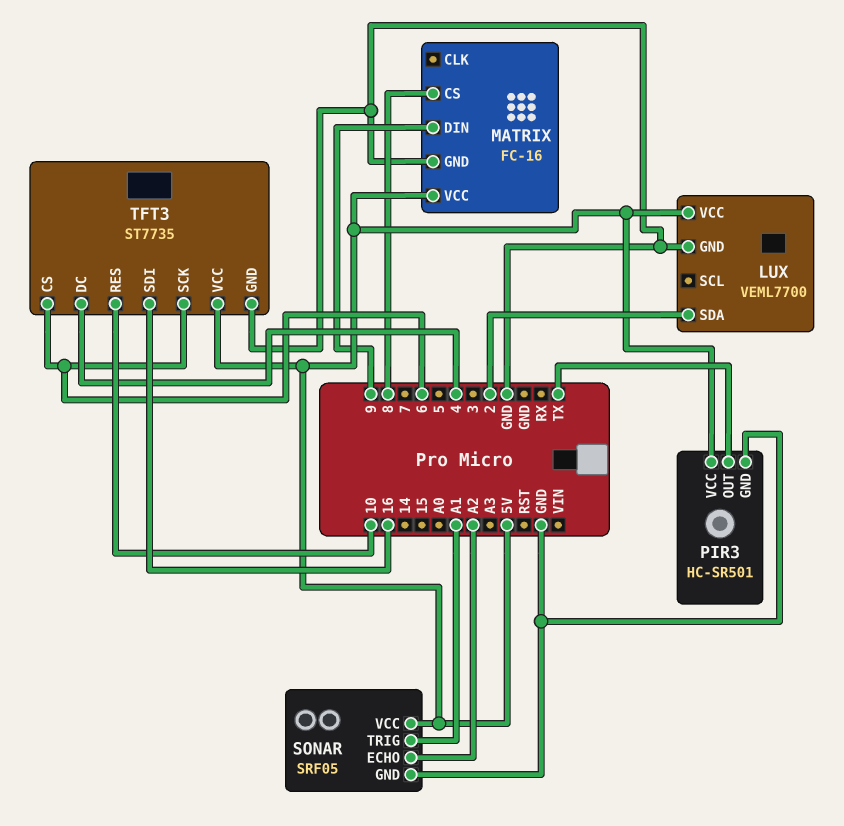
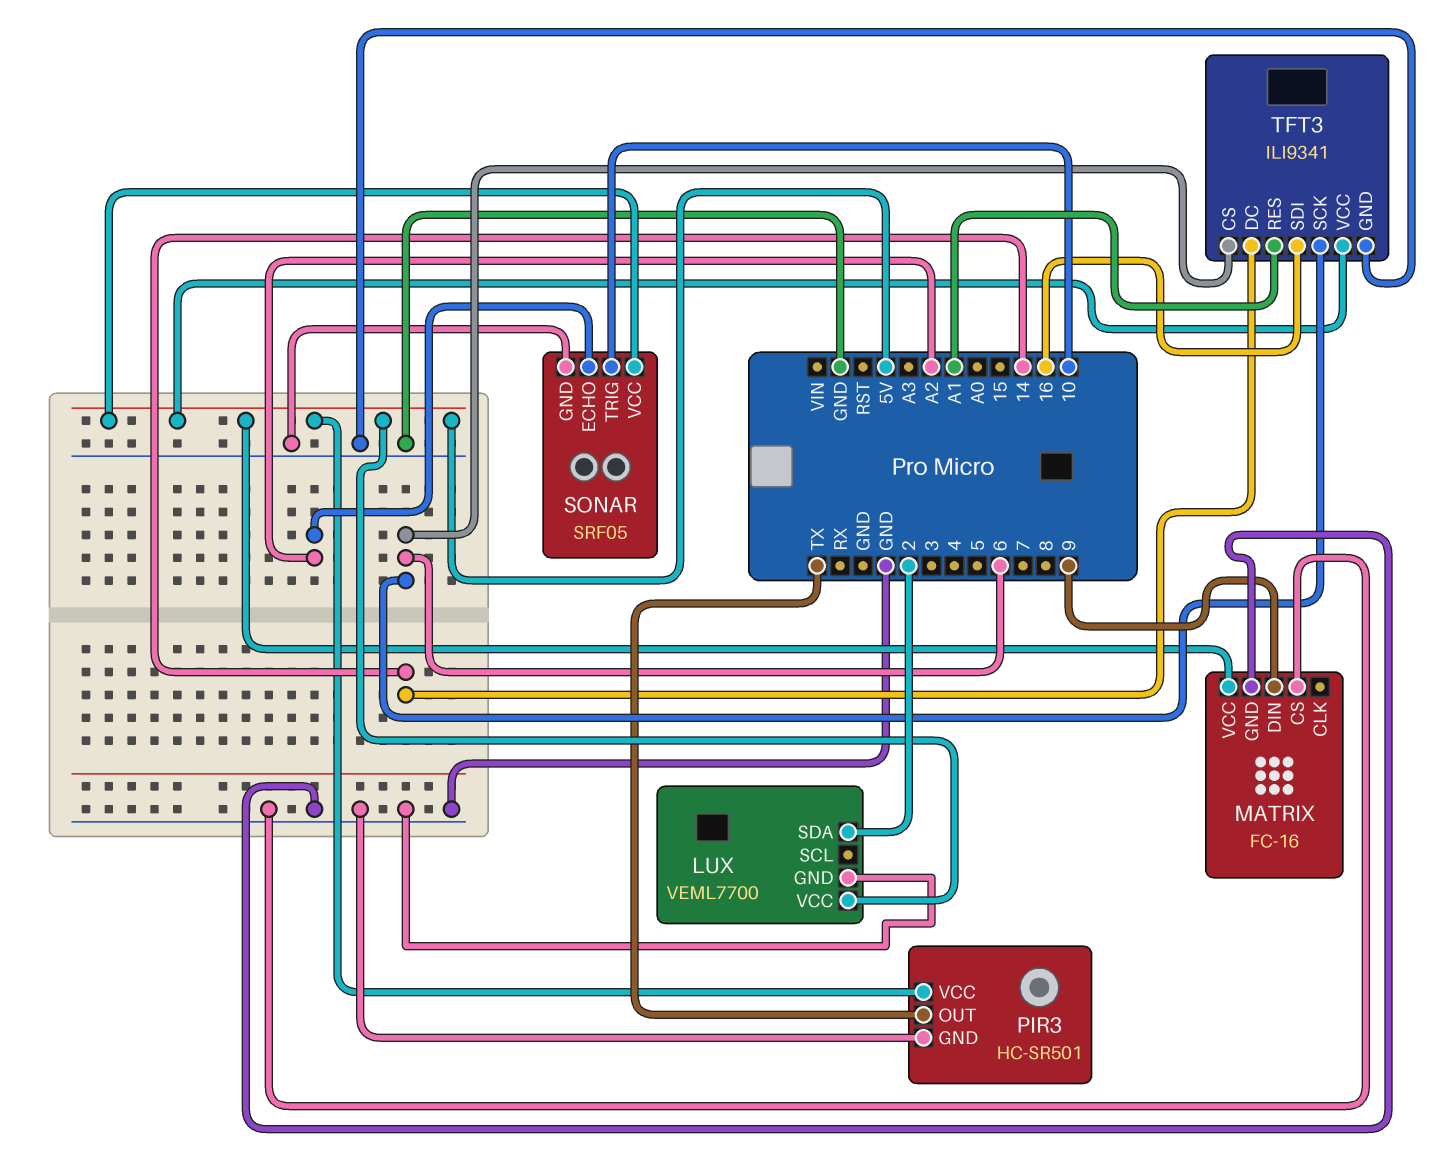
MATRIX pin CS: 8 -> GND
SONAR pin TRIG: A1 -> 10
TFT3: ST7735 -> ILI9341
TFT3 pin DC: 4 -> 14
TFT3 pin RES: 10 -> A1

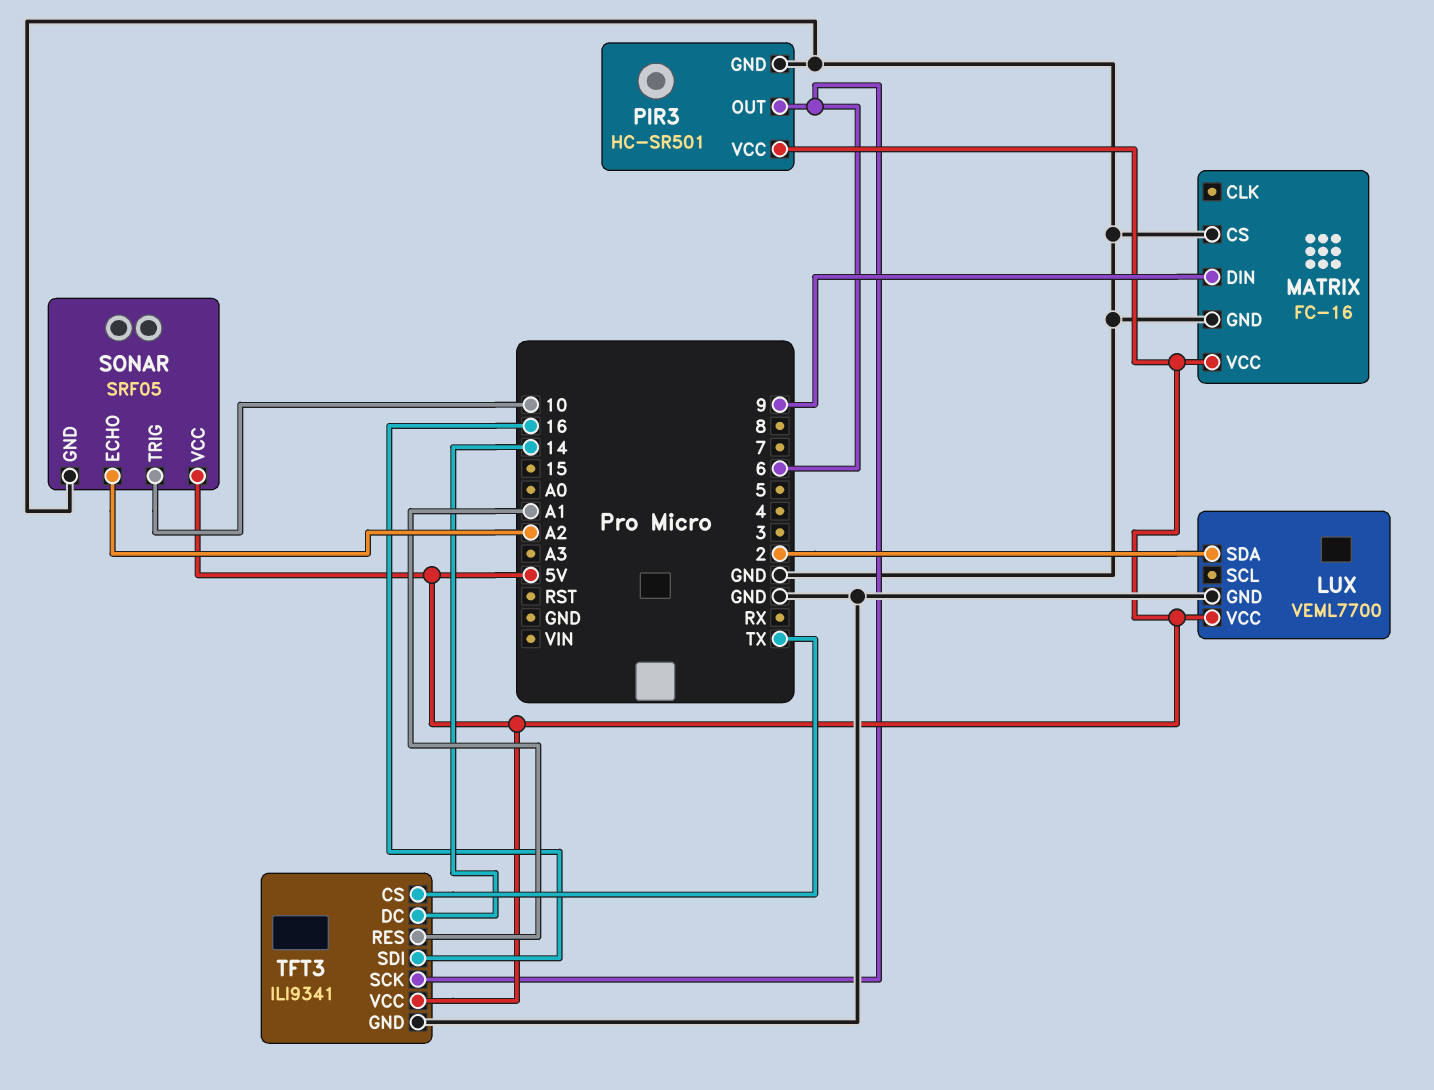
PIR3 pin OUT: TX -> 6
TFT3 pin CS: 6 -> TX

